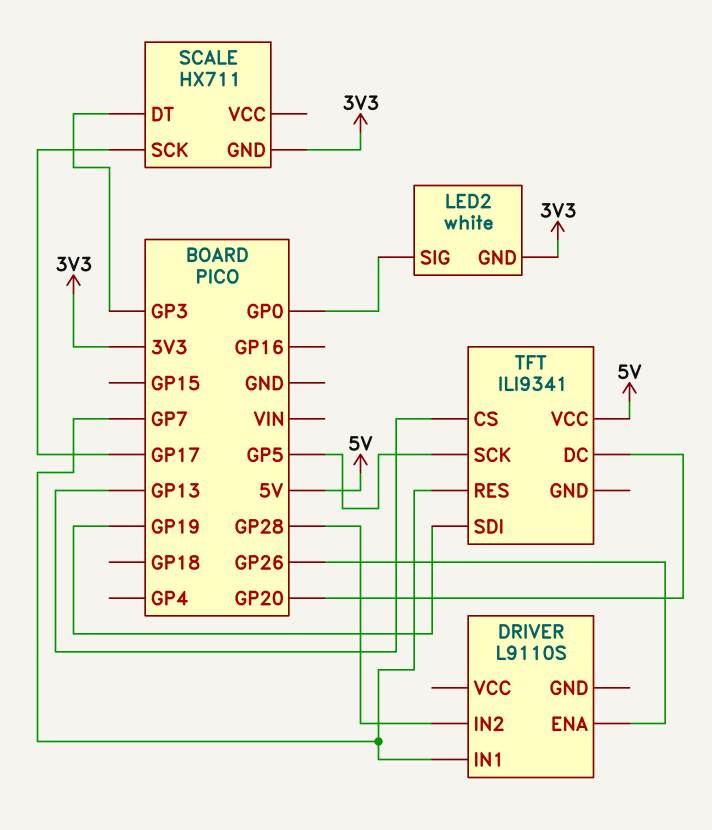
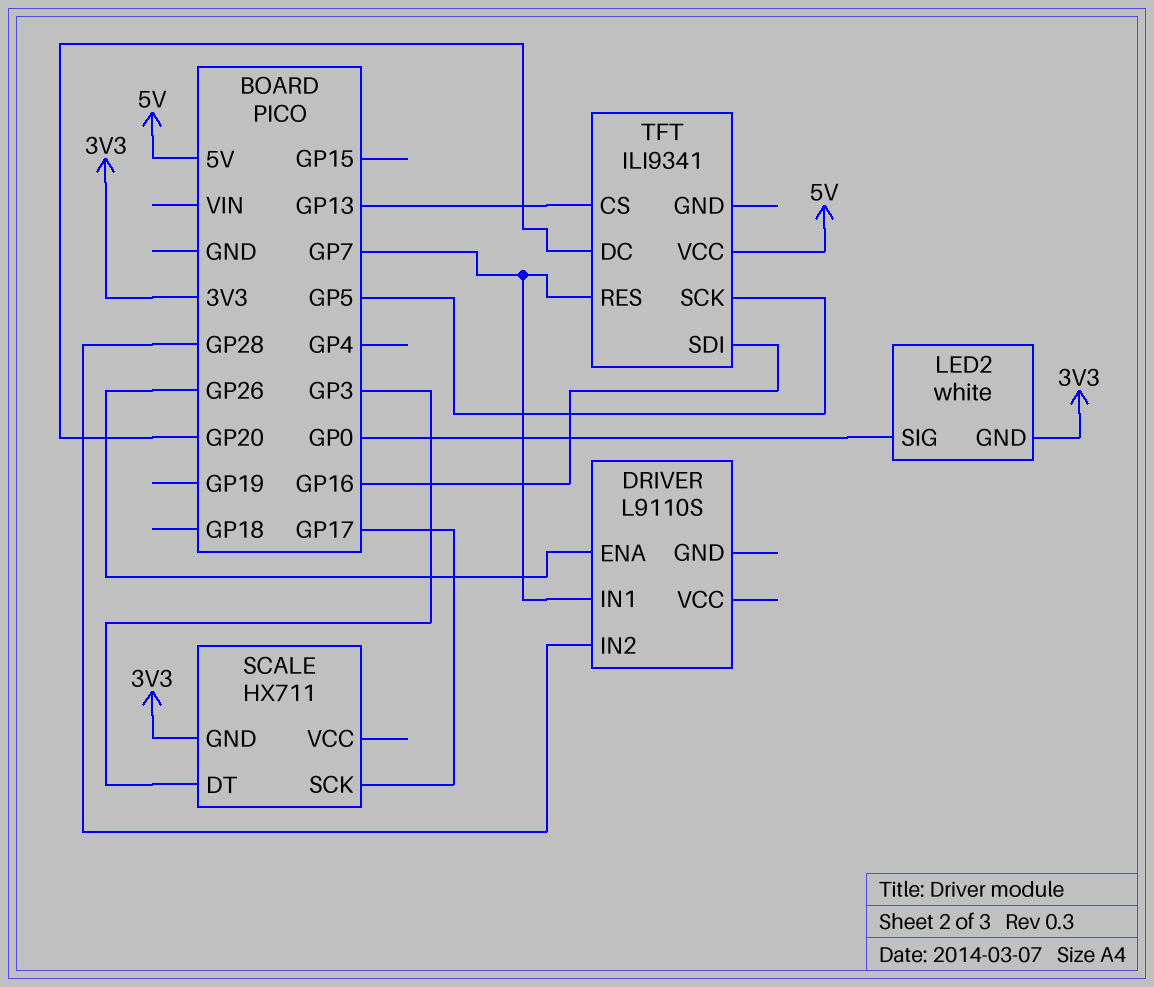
TFT pin SDI: GP19 -> GP16

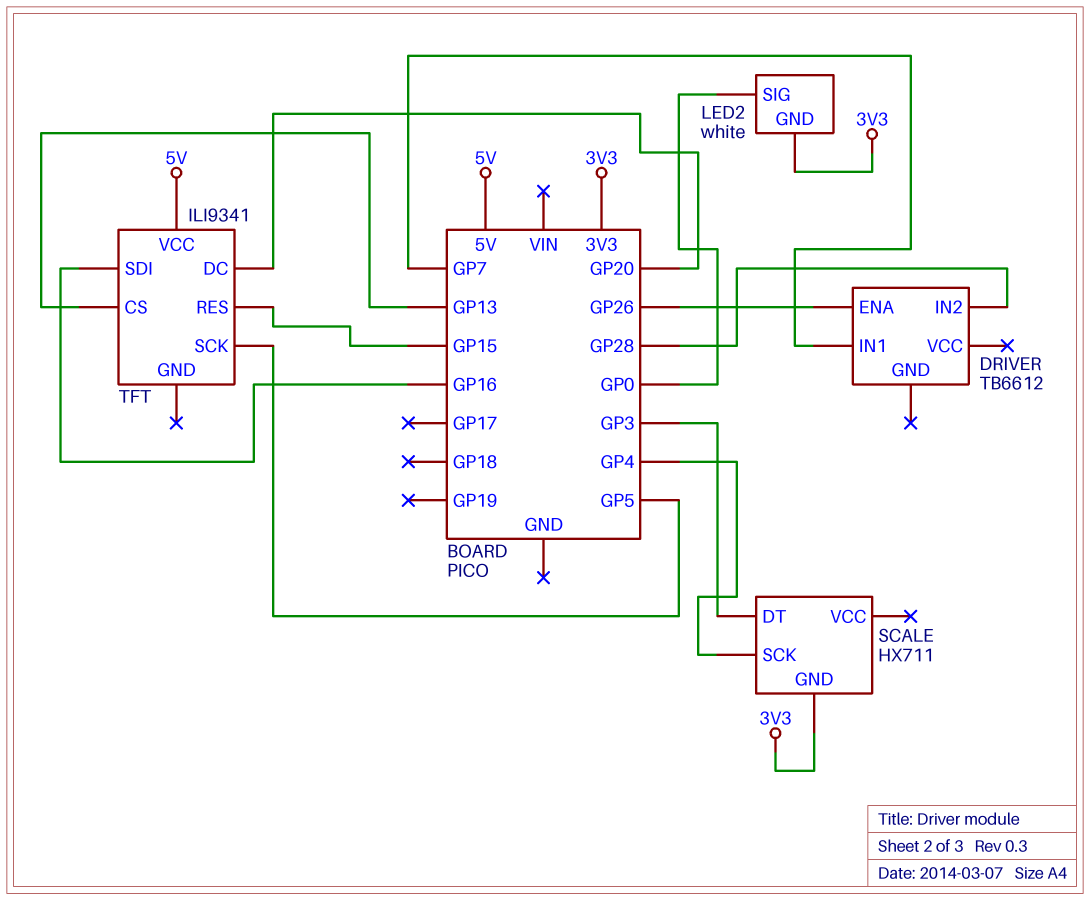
DRIVER: L9110S -> TB6612
SCALE pin SCK: GP17 -> GP4
TFT pin RES: GP7 -> GP15

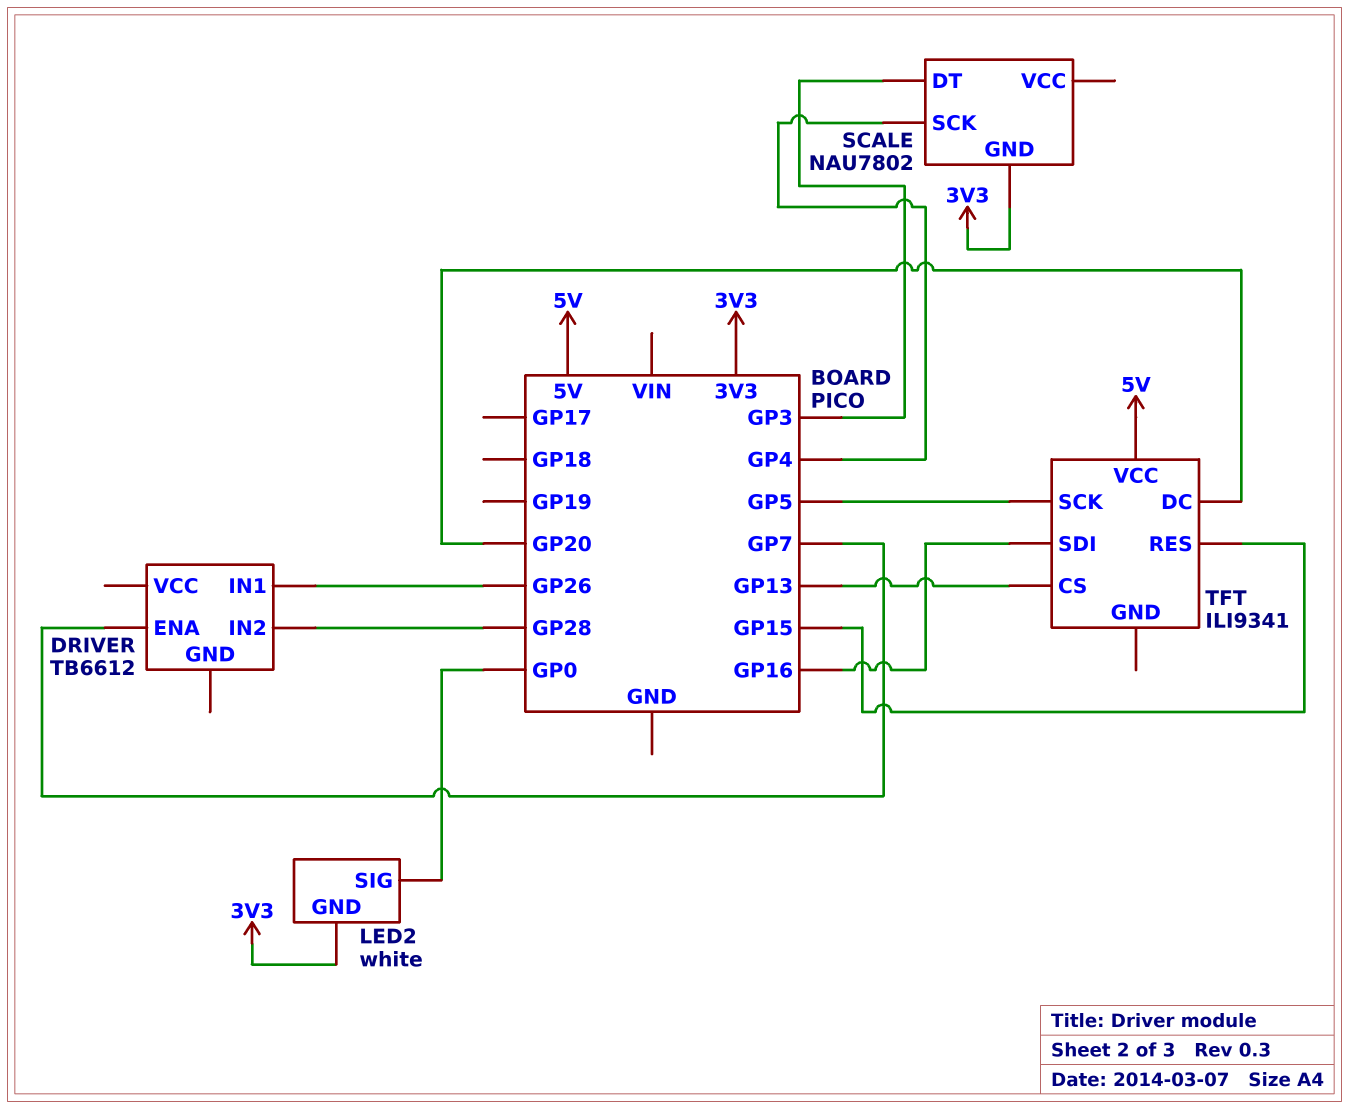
DRIVER pin ENA: GP26 -> GP7
DRIVER pin IN1: GP7 -> GP26
SCALE: HX711 -> NAU7802

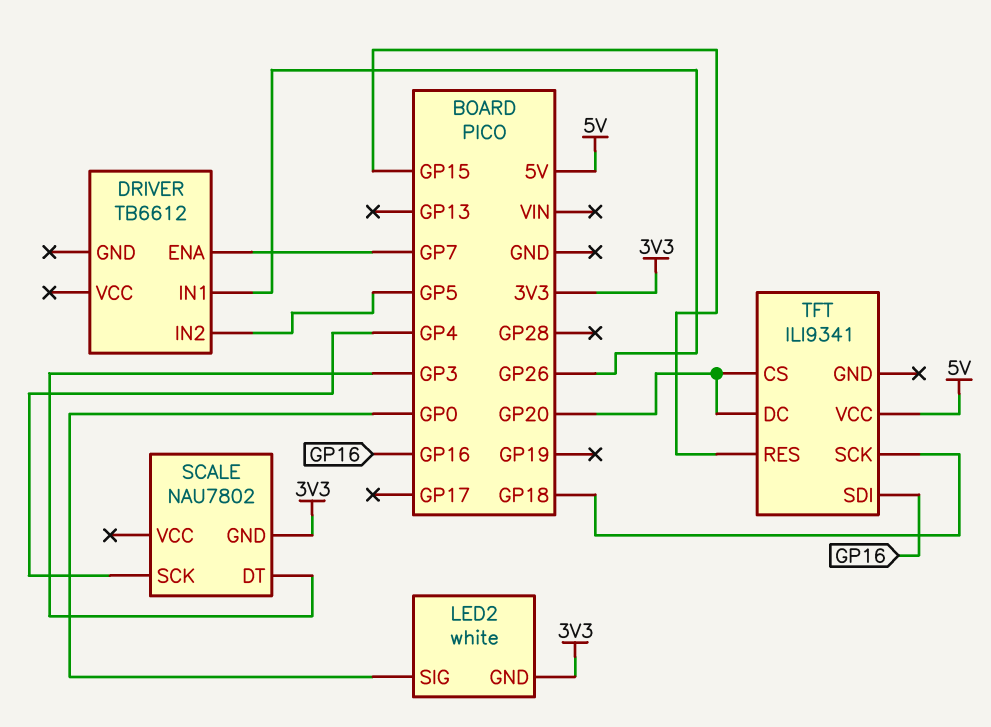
DRIVER pin IN2: GP28 -> GP5
TFT pin CS: GP13 -> GP20
TFT pin SCK: GP5 -> GP18

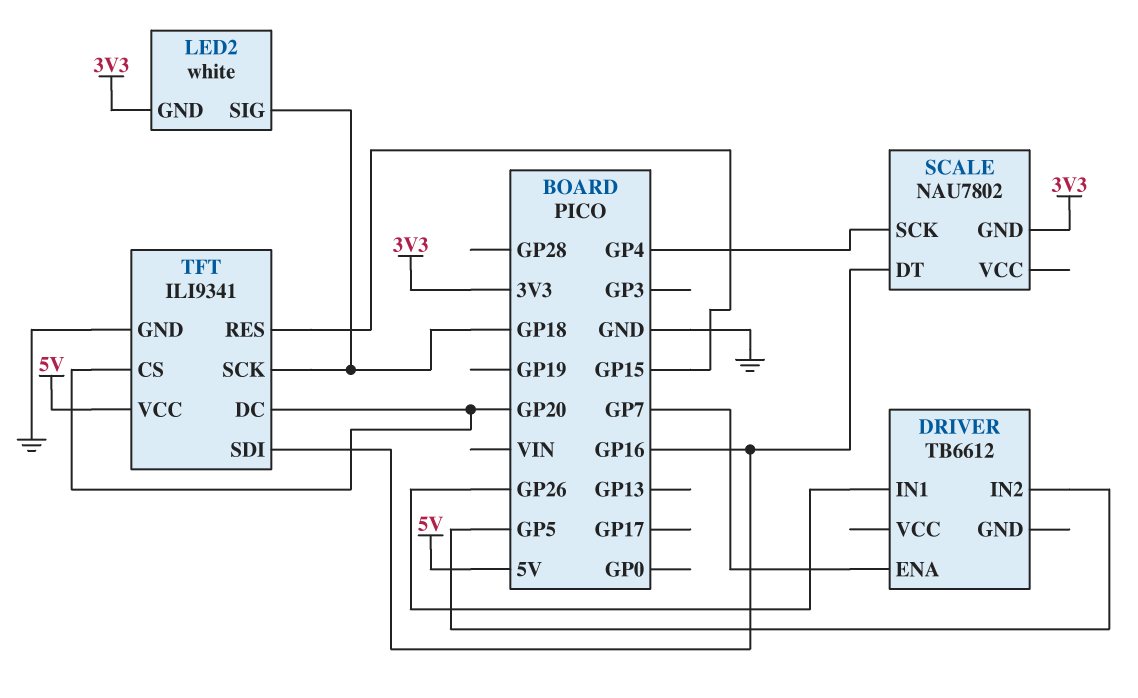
LED2 pin SIG: GP0 -> GP18
SCALE pin DT: GP3 -> GP16
TFT pin GND: none -> GND

